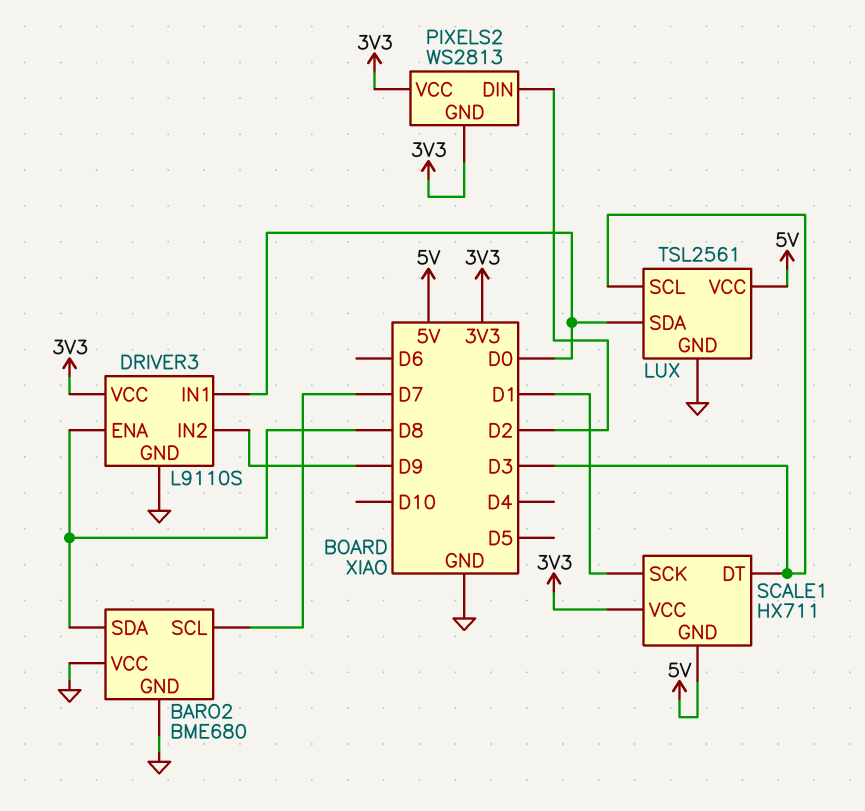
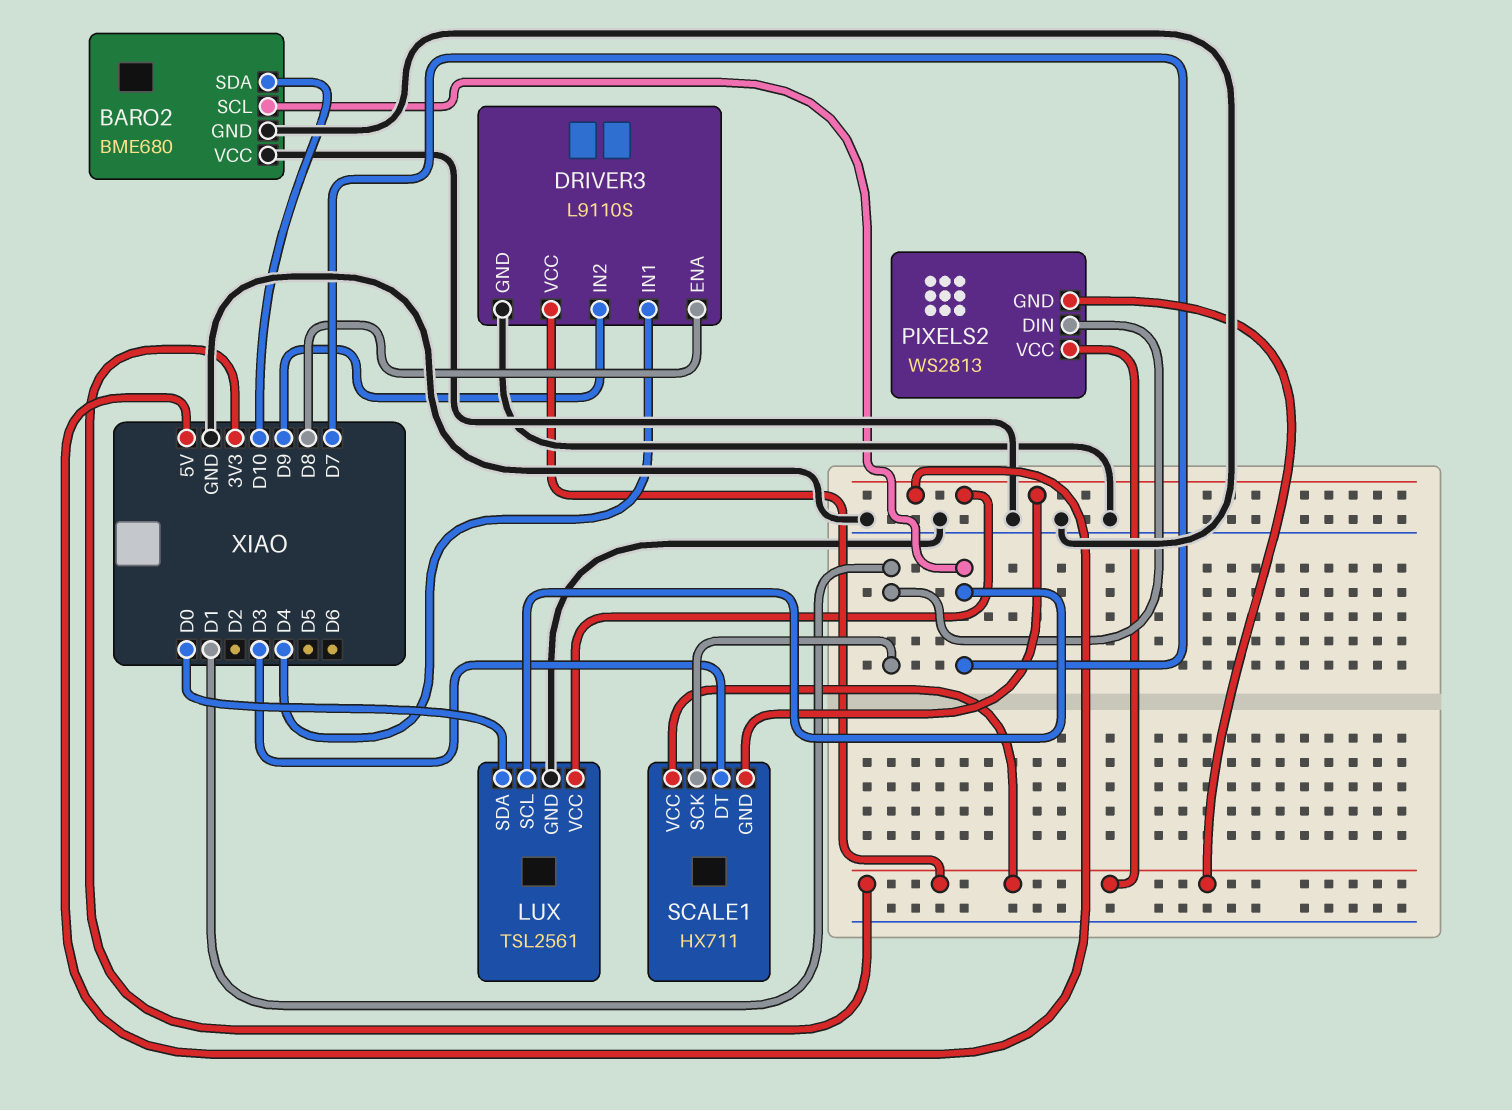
BARO2 pin SDA: D8 -> D10
DRIVER3 pin IN1: D0 -> D4
LUX pin SCL: D3 -> D7
PIXELS2 pin DIN: D2 -> D1

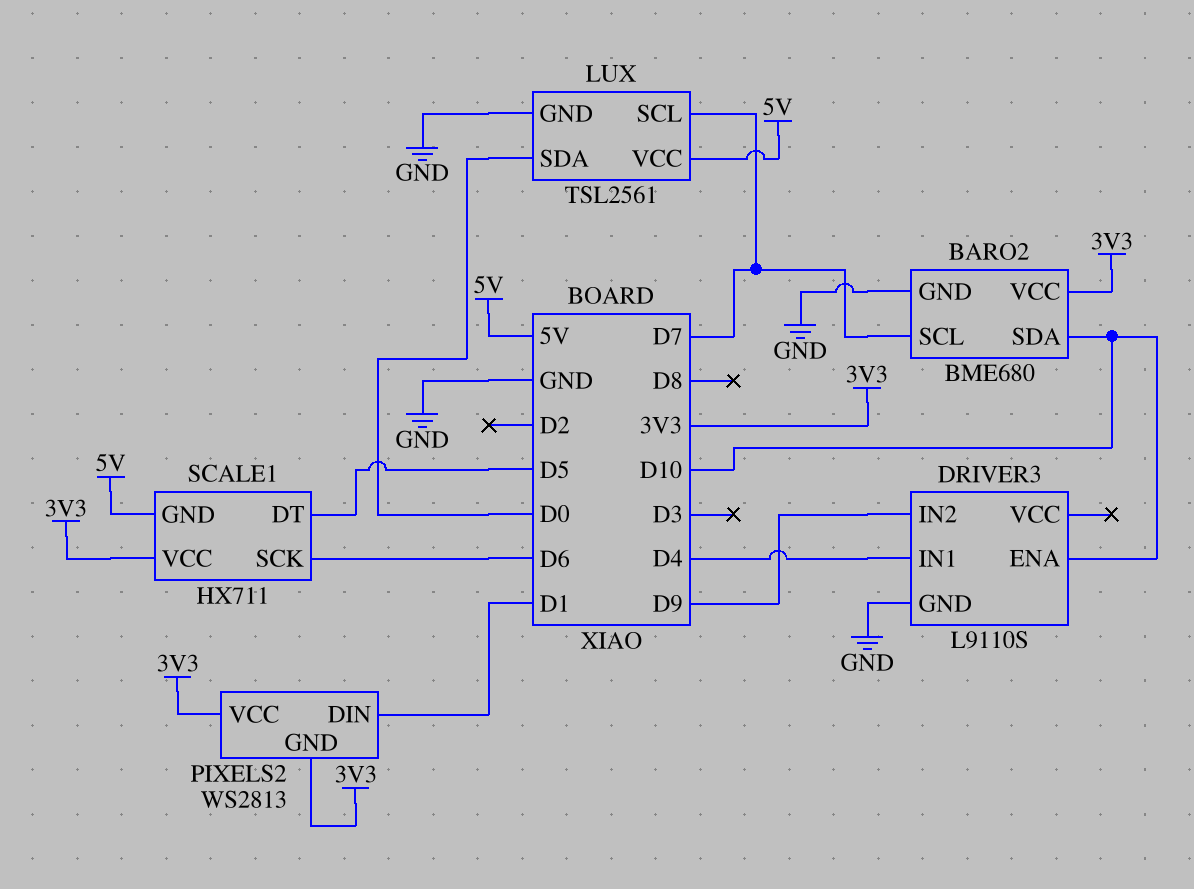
BARO2 pin VCC: GND -> 3V3
DRIVER3 pin ENA: D8 -> D10
DRIVER3 pin VCC: 3V3 -> none
SCALE1 pin DT: D3 -> D5
SCALE1 pin SCK: D1 -> D6

